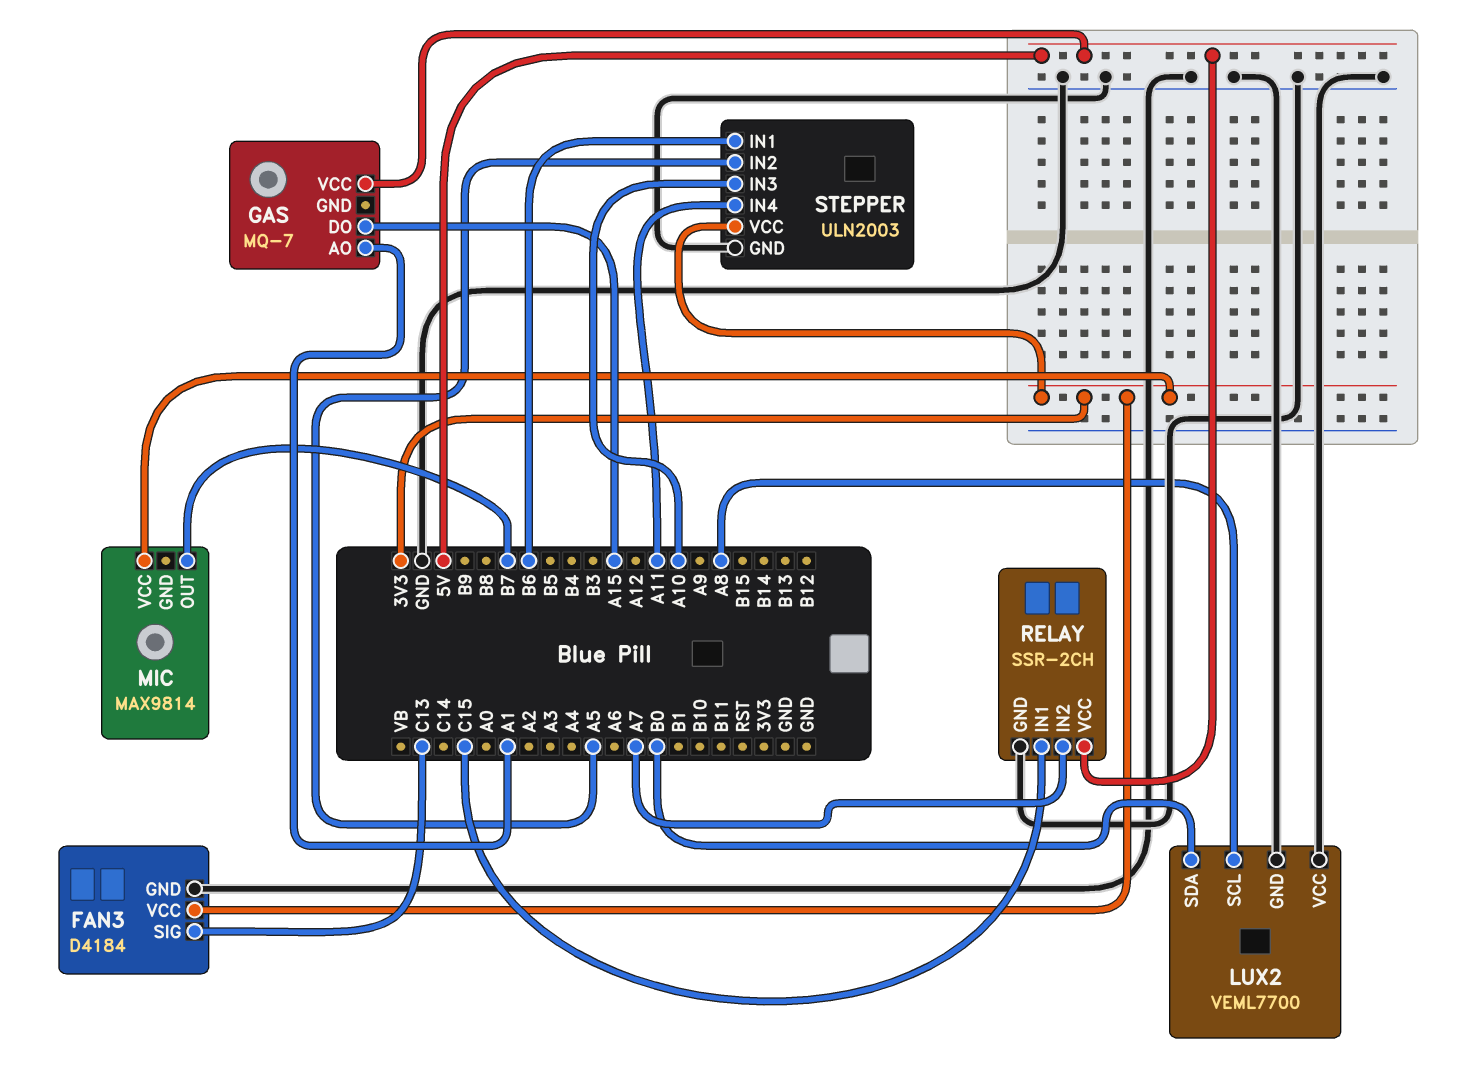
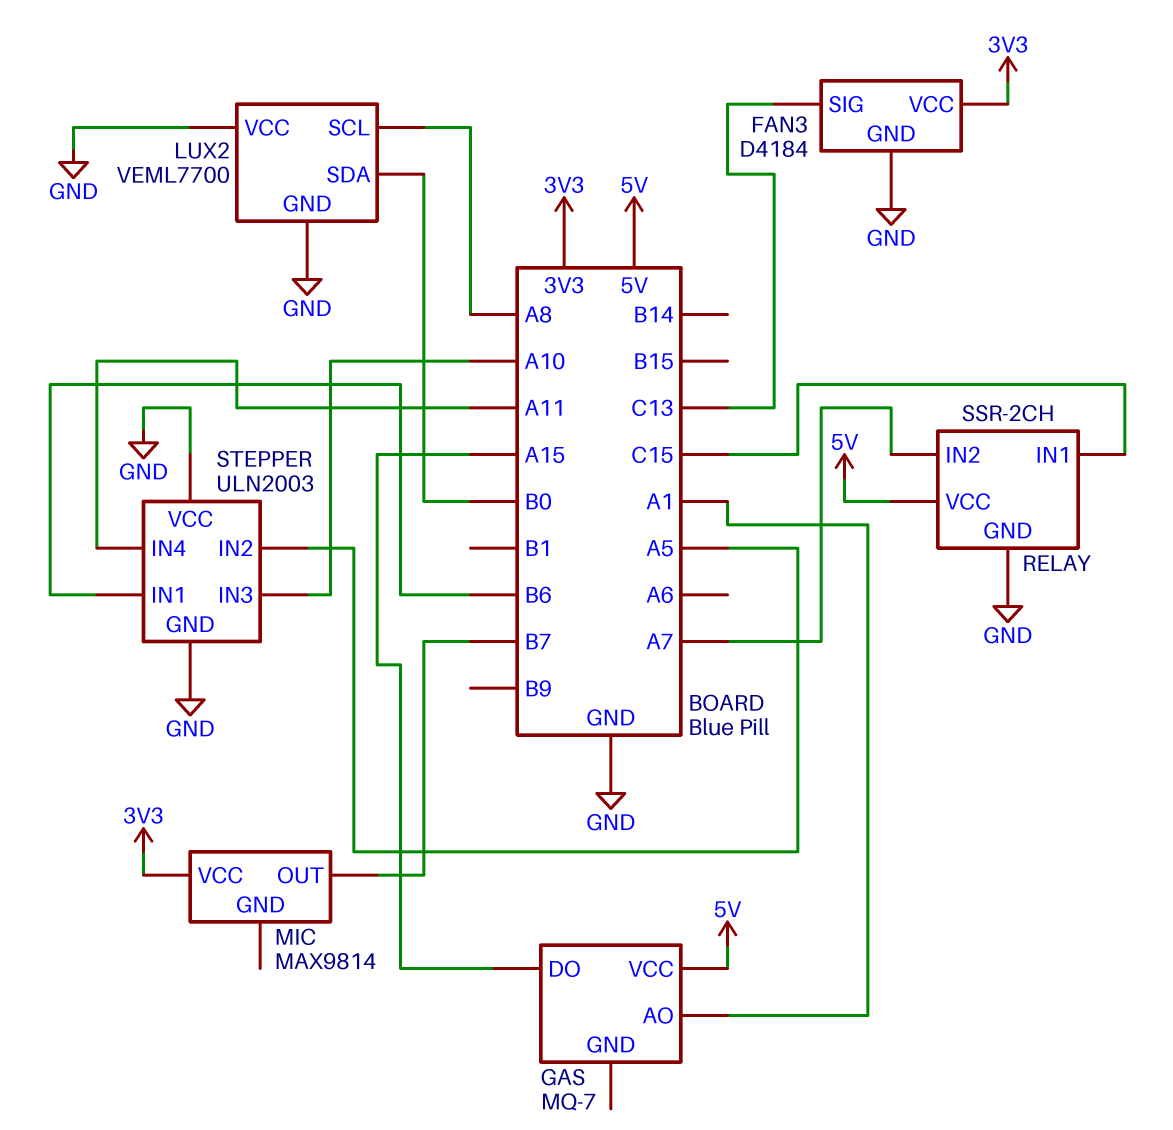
STEPPER pin VCC: 3V3 -> GND

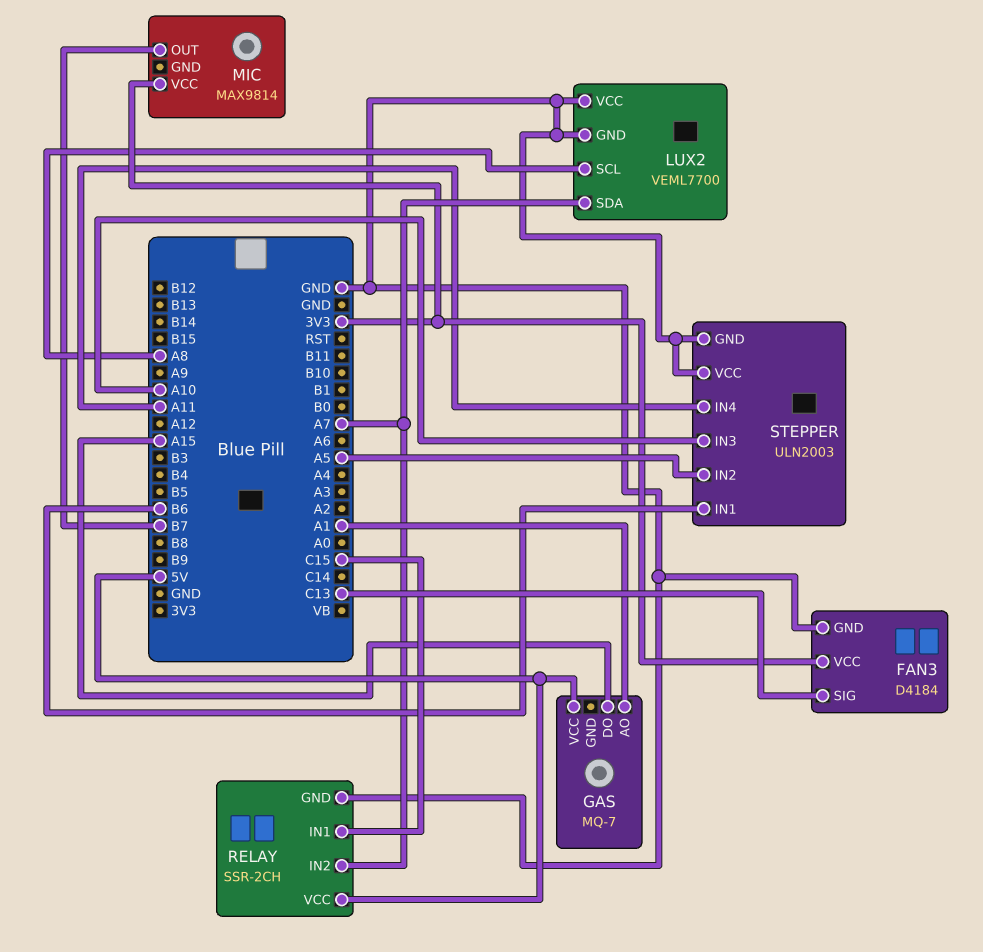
LUX2 pin SDA: B0 -> A7

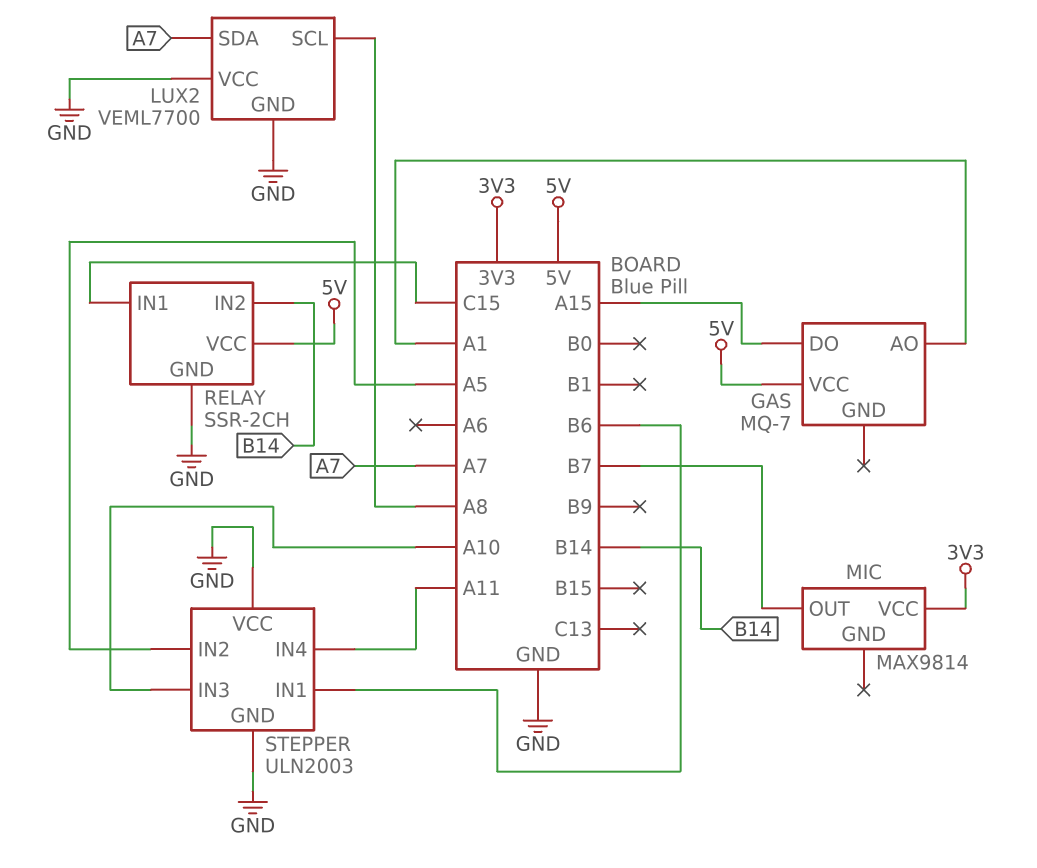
FAN3: D4184 -> none
FAN3 pin GND: GND -> none
FAN3 pin SIG: C13 -> none
FAN3 pin VCC: 3V3 -> none
RELAY pin IN2: A7 -> B14

